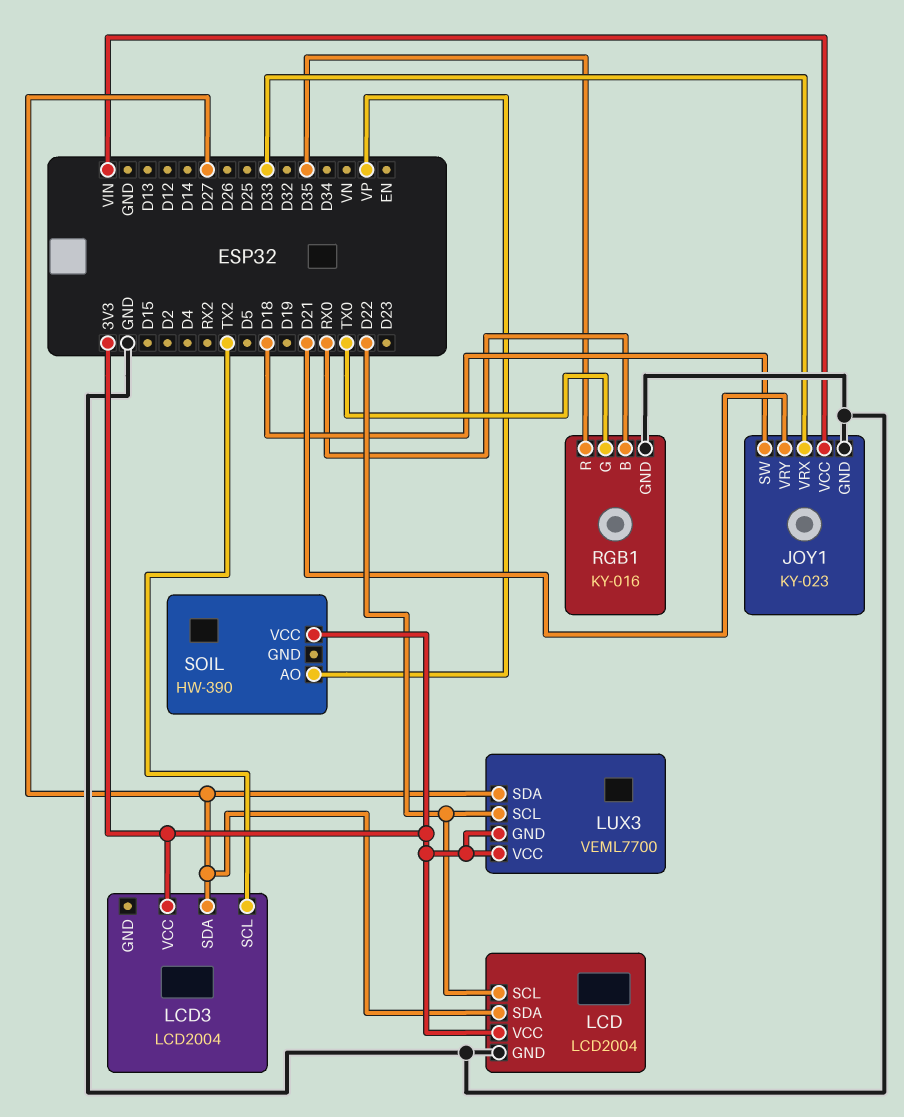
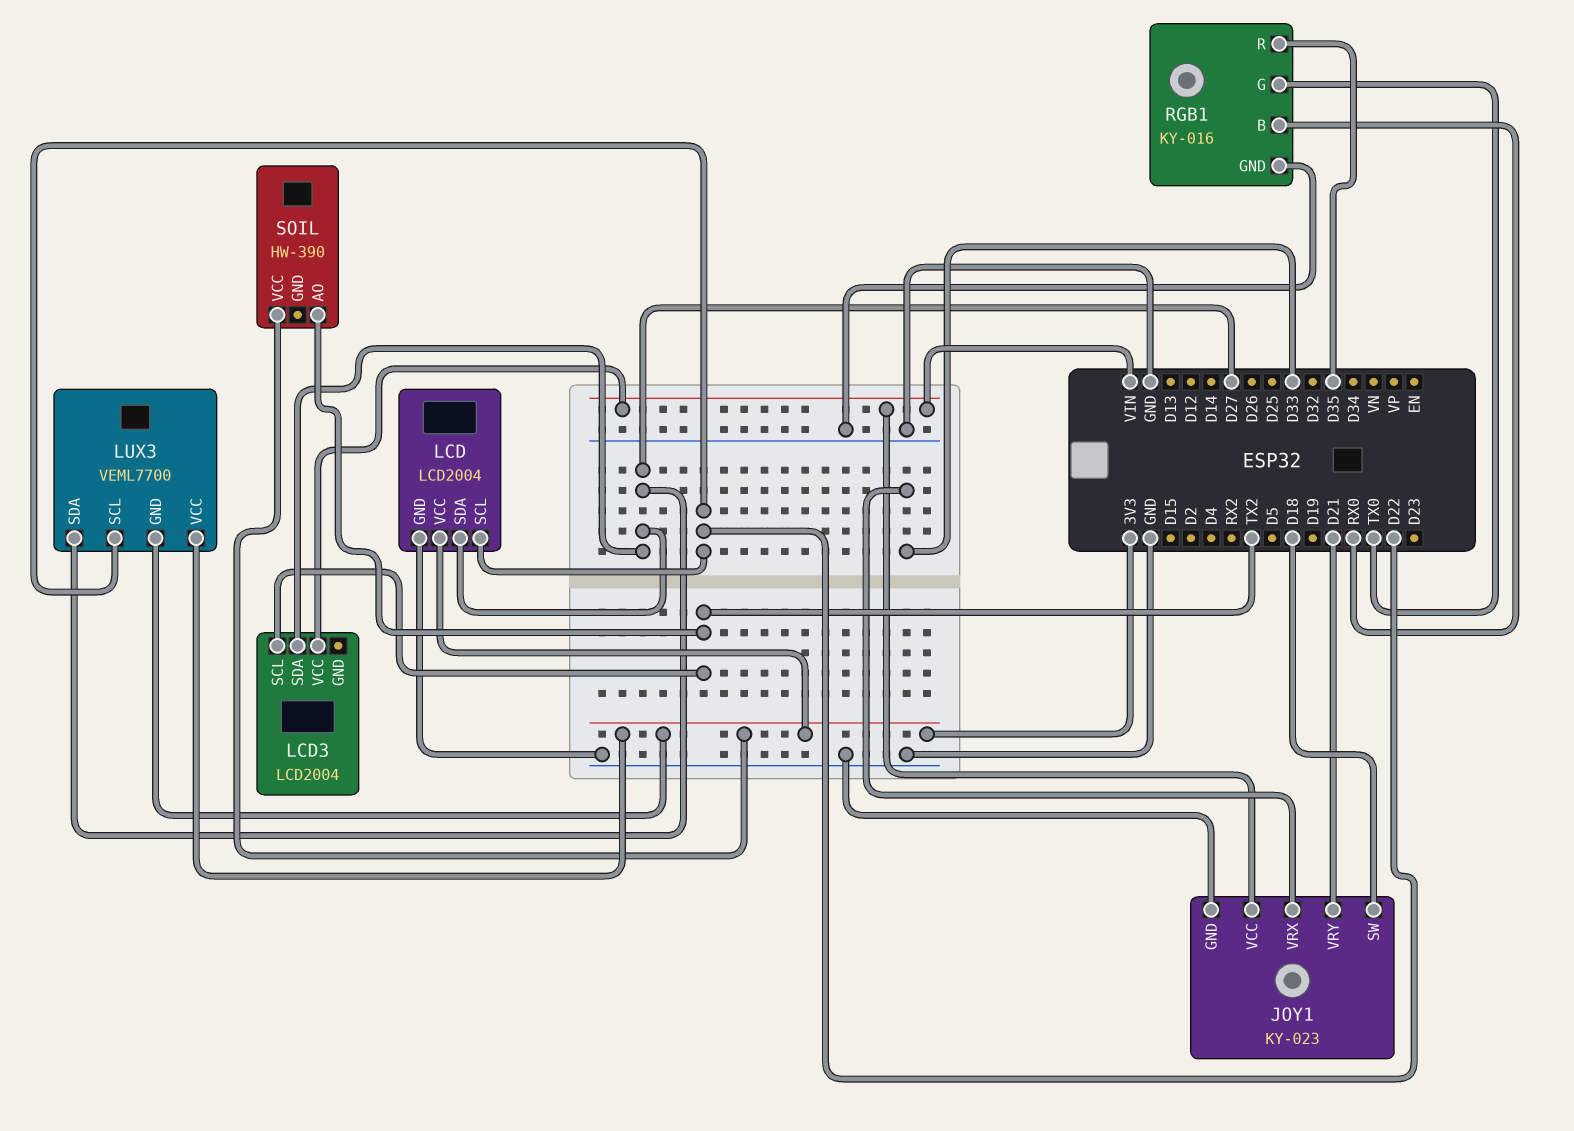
LCD3 pin VCC: 3V3 -> VIN
SOIL pin AO: VP -> TX2

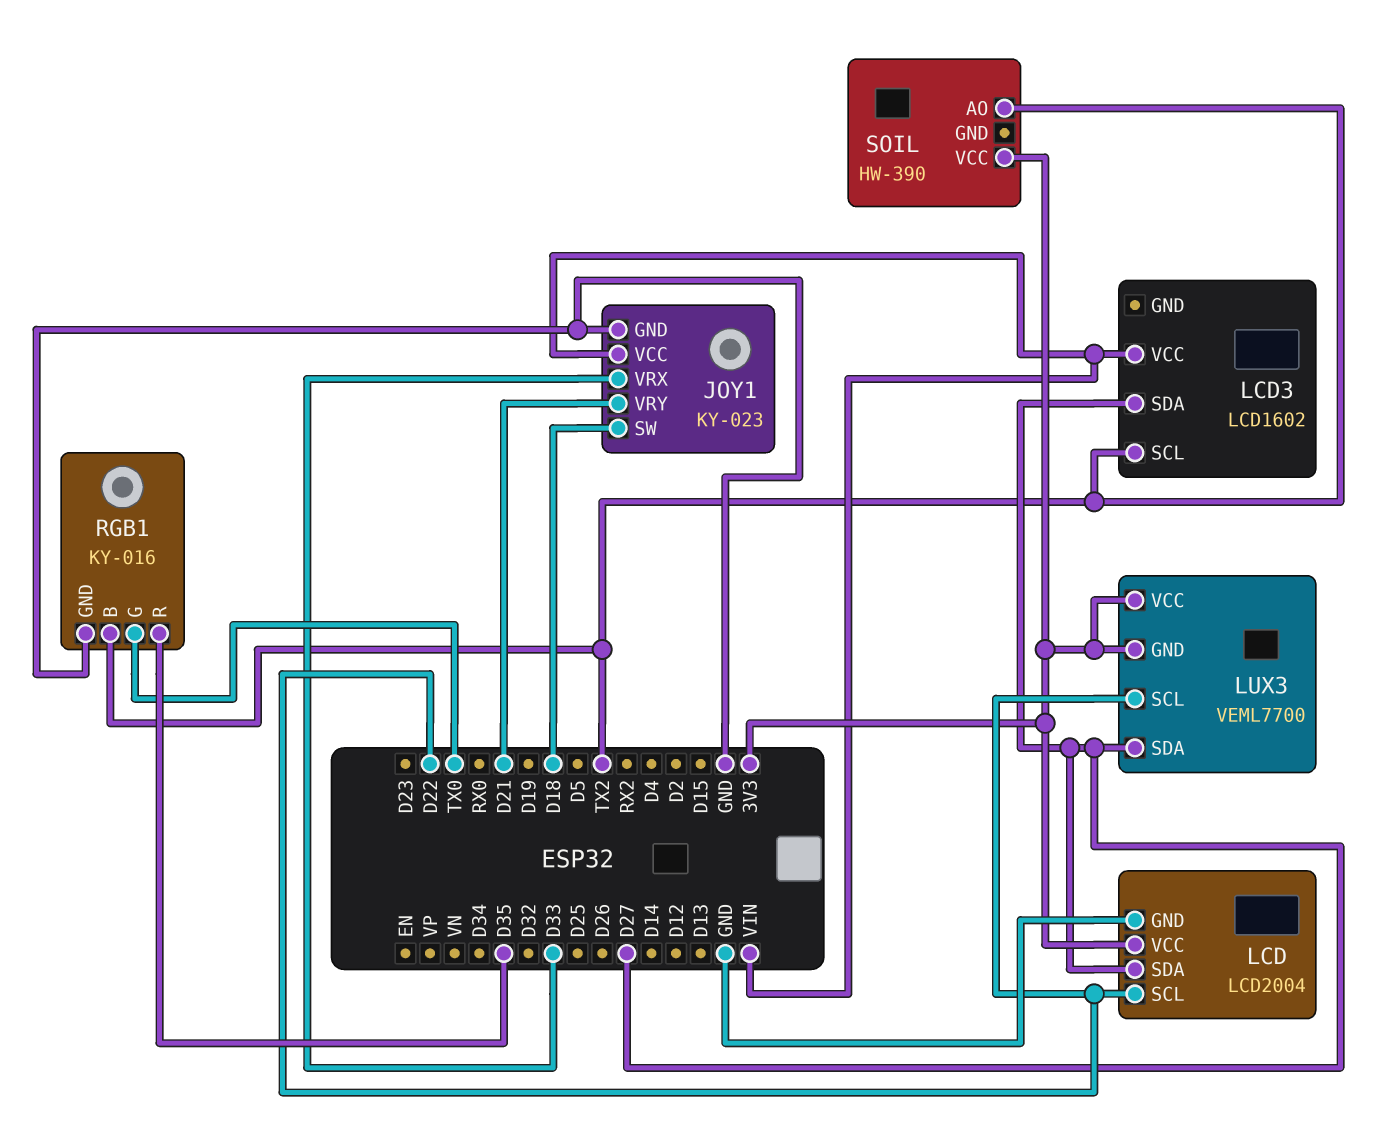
LCD3: LCD2004 -> LCD1602
RGB1 pin B: RX0 -> TX2

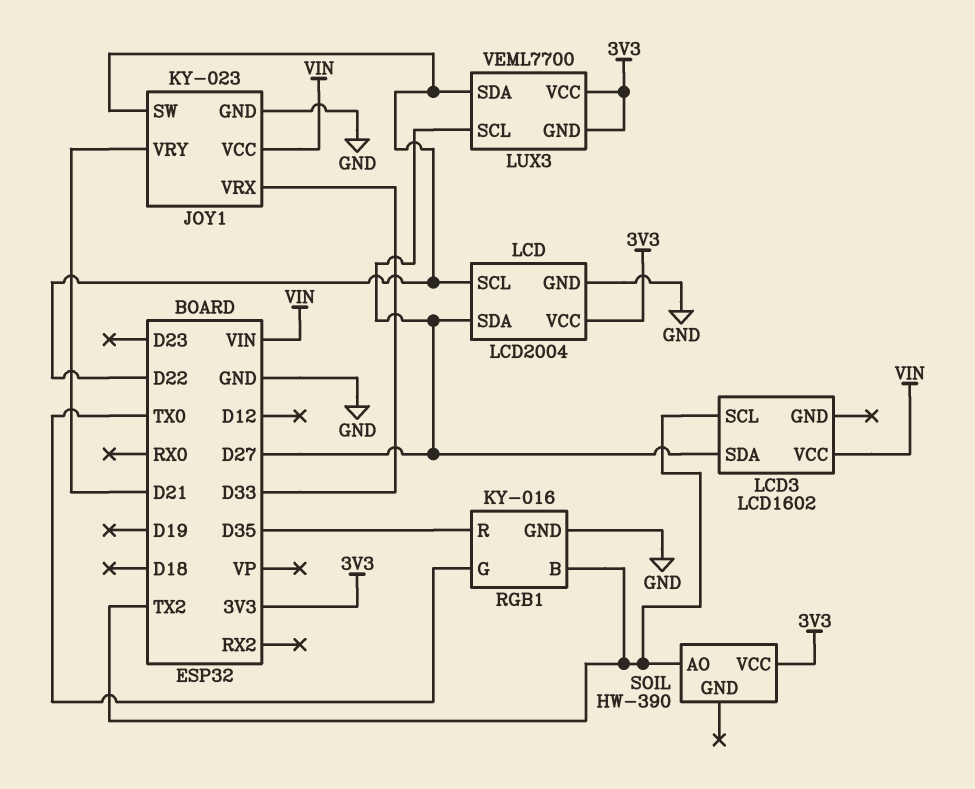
JOY1 pin SW: D18 -> D22
LUX3 pin SCL: D22 -> D27
LUX3 pin SDA: D27 -> D22

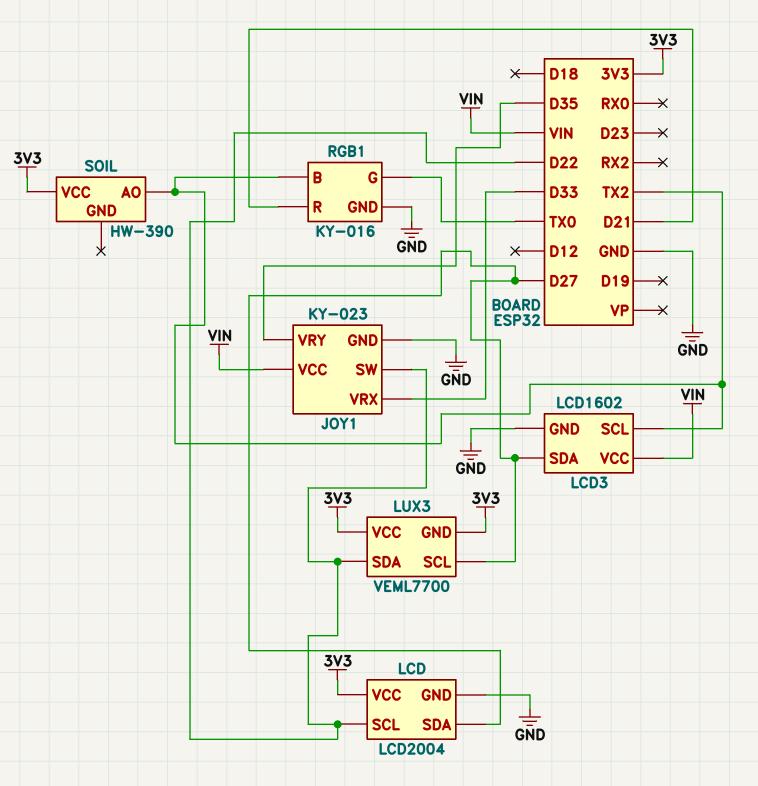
JOY1 pin VRY: D21 -> D35
LCD3 pin GND: none -> GND
RGB1 pin R: D35 -> D21

